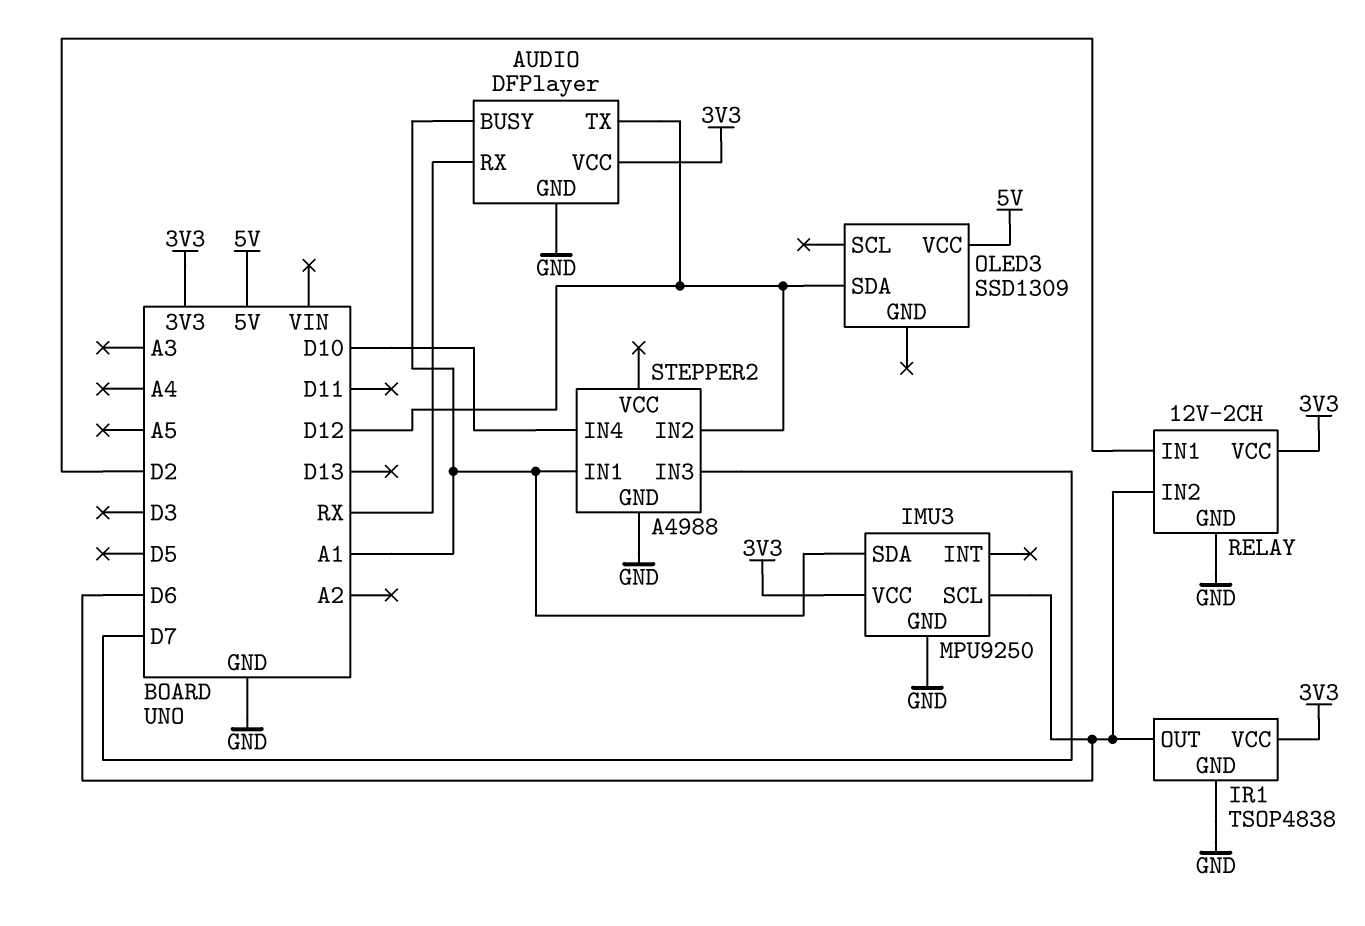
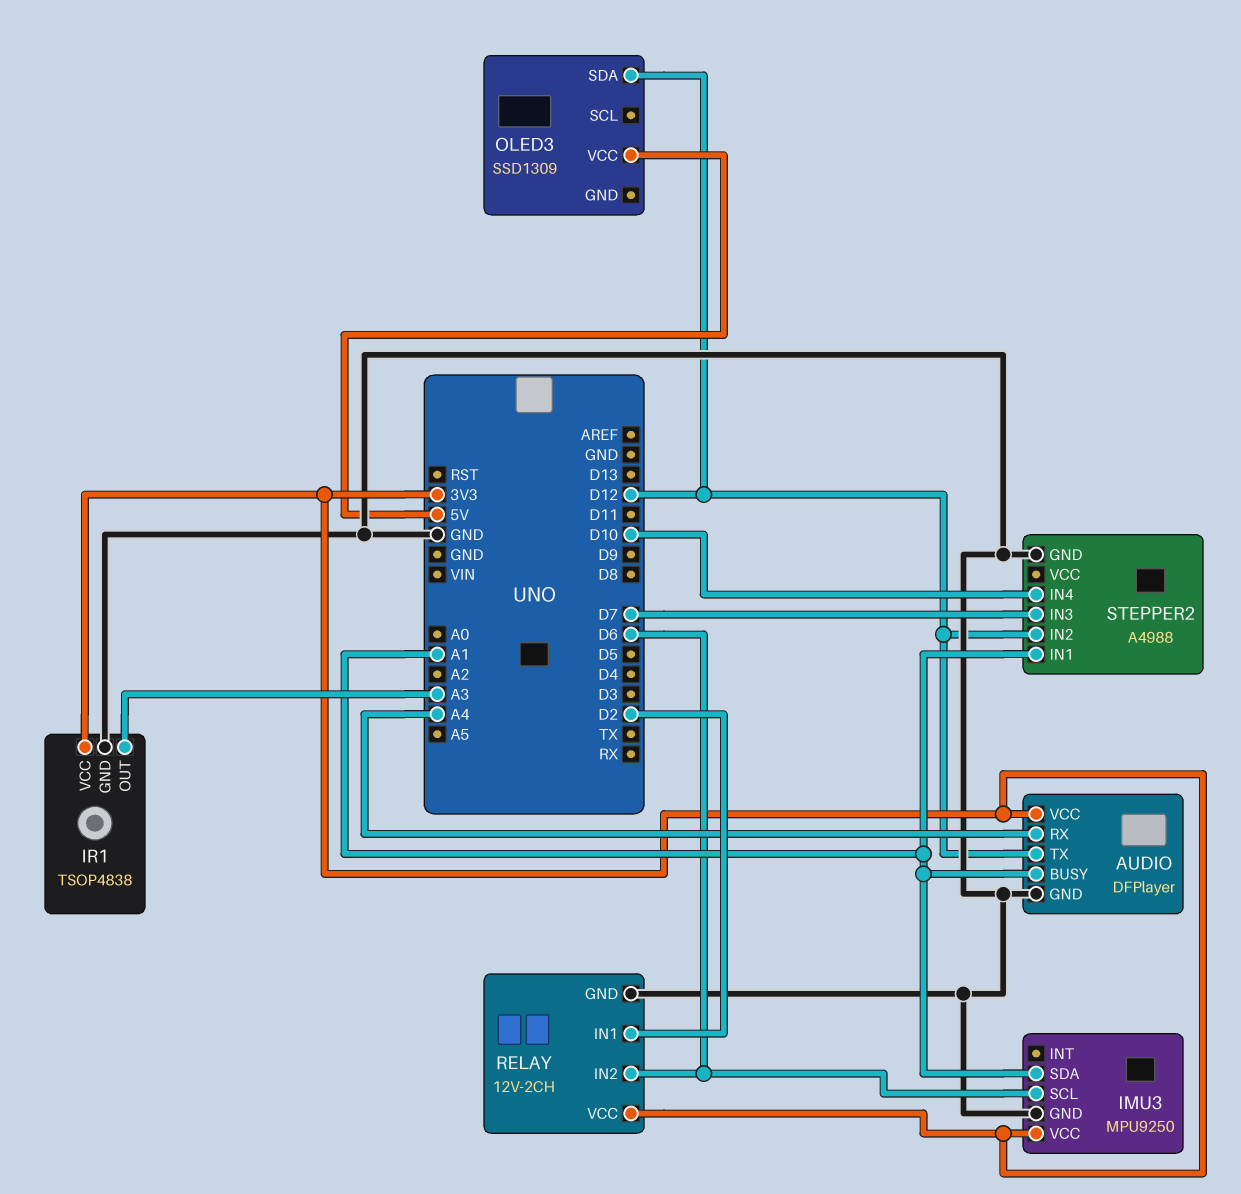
AUDIO pin RX: RX -> A4
IR1 pin OUT: D6 -> A3

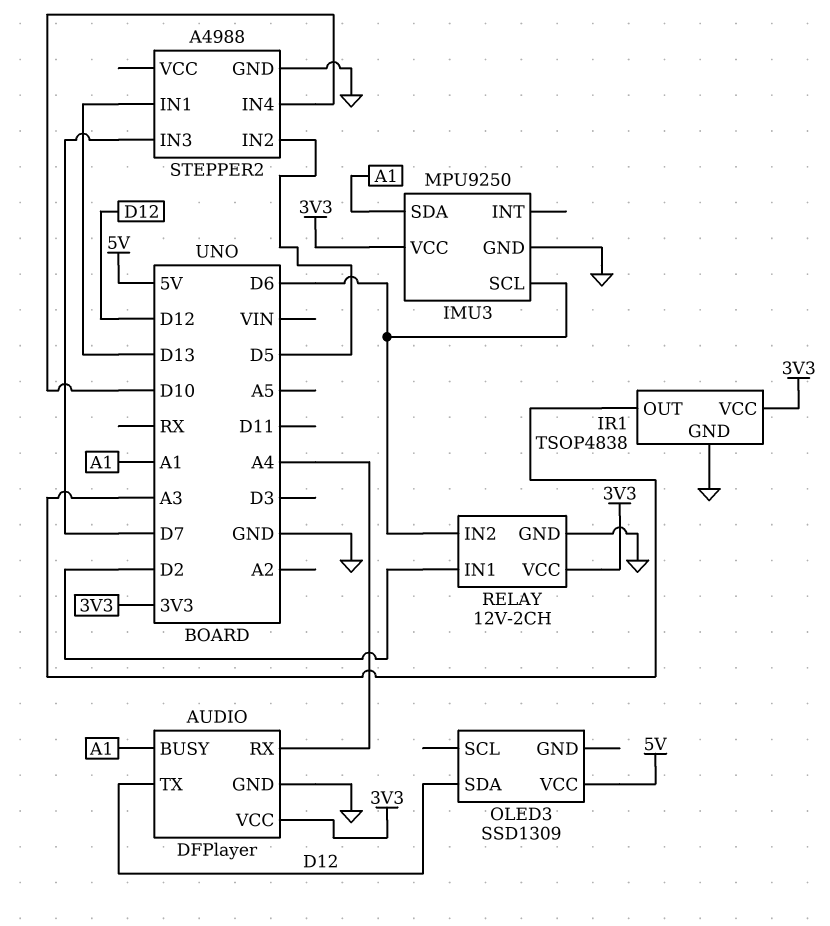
STEPPER2 pin IN1: A1 -> D13
STEPPER2 pin IN2: D12 -> D5

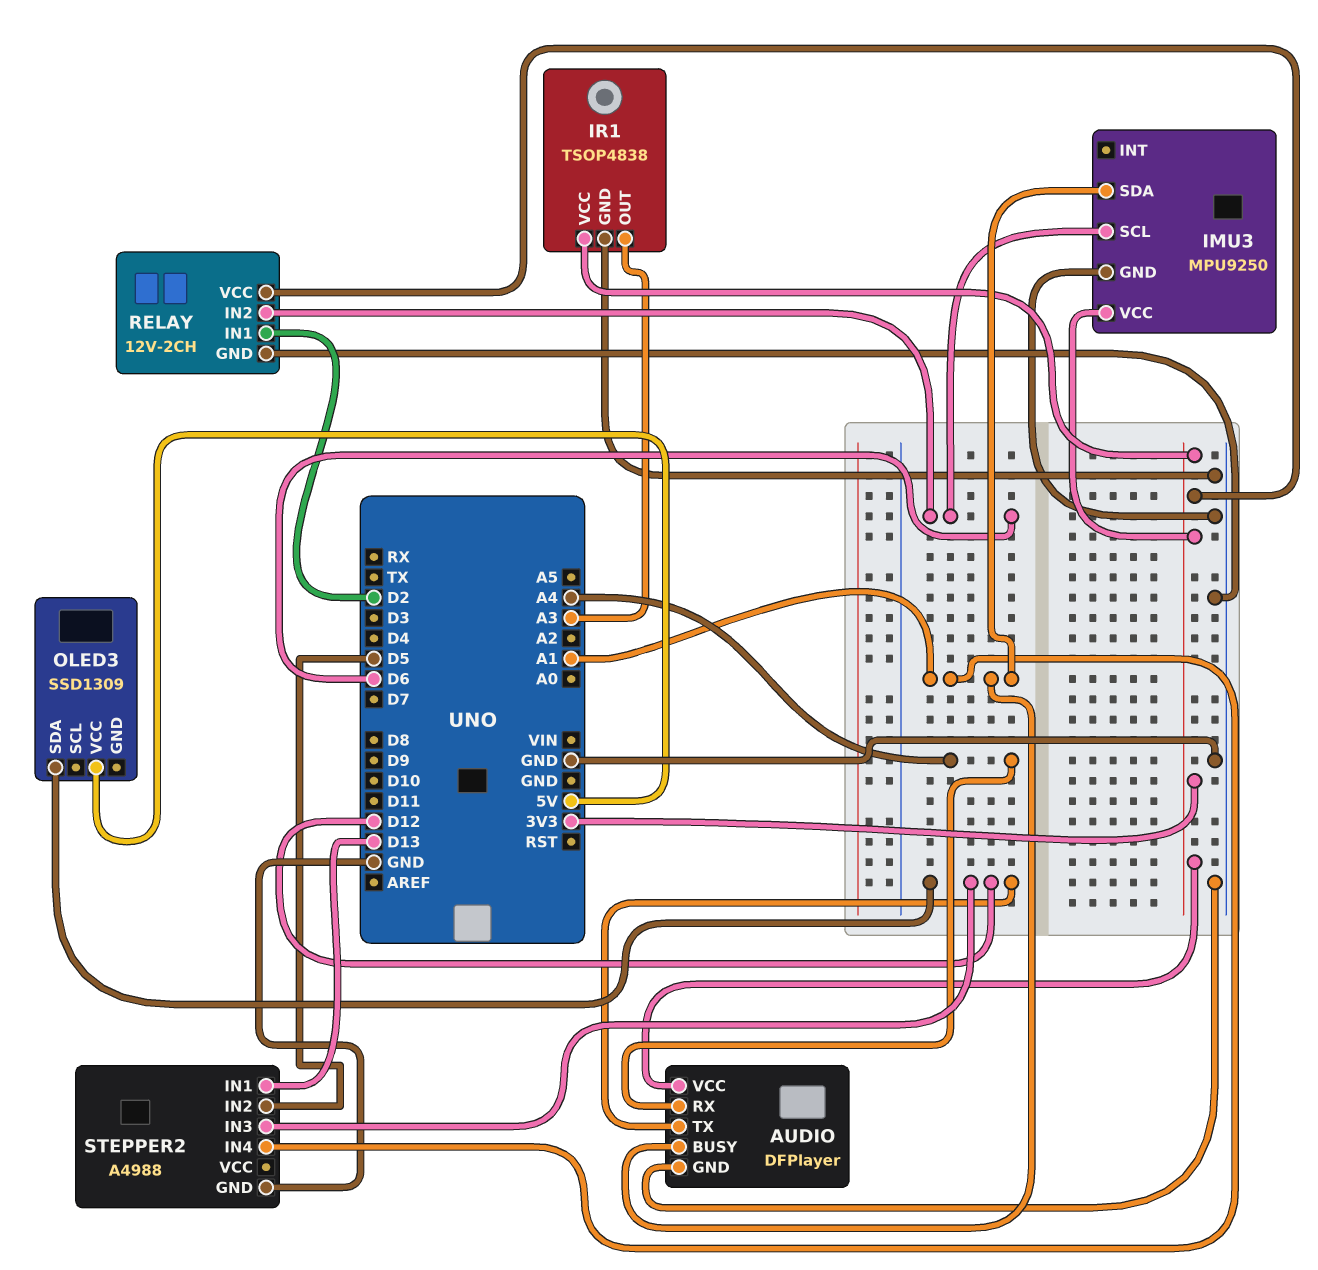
STEPPER2 pin IN3: D7 -> D12
STEPPER2 pin IN4: D10 -> A1

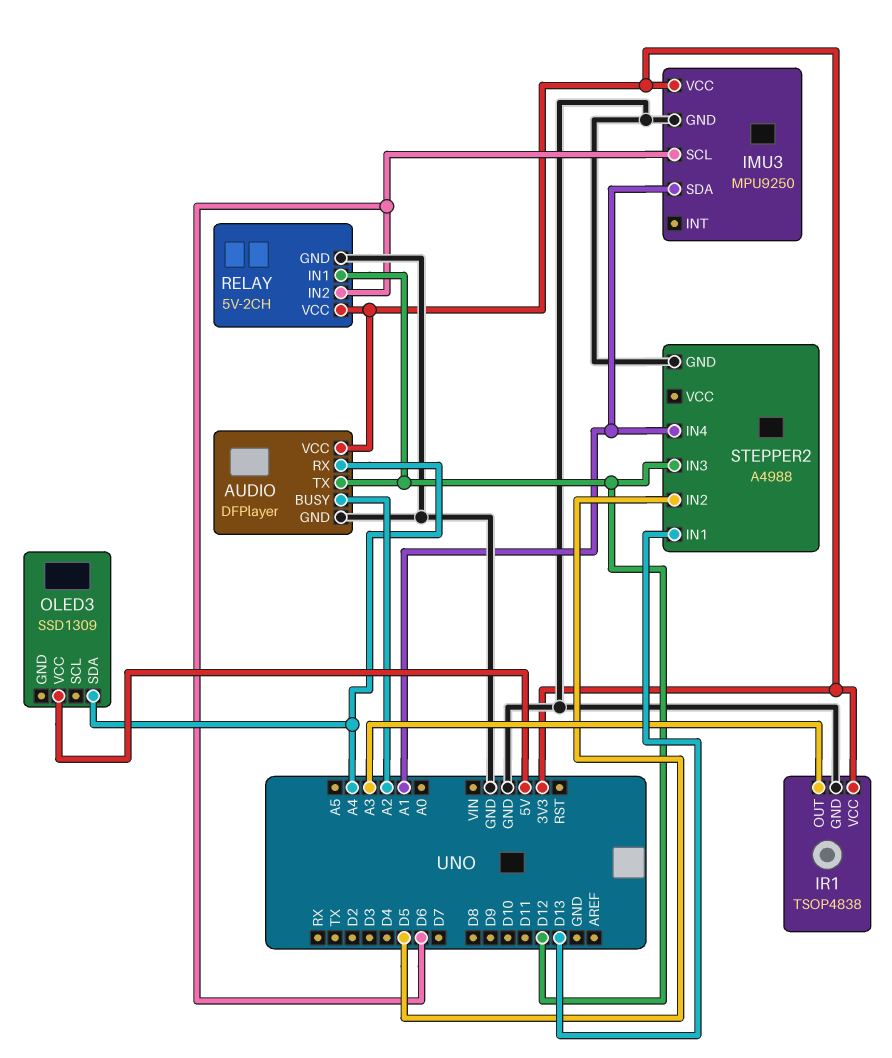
AUDIO pin BUSY: A1 -> A2
OLED3 pin SDA: D12 -> A4
RELAY: 12V-2CH -> 5V-2CH
RELAY pin IN1: D2 -> D12

